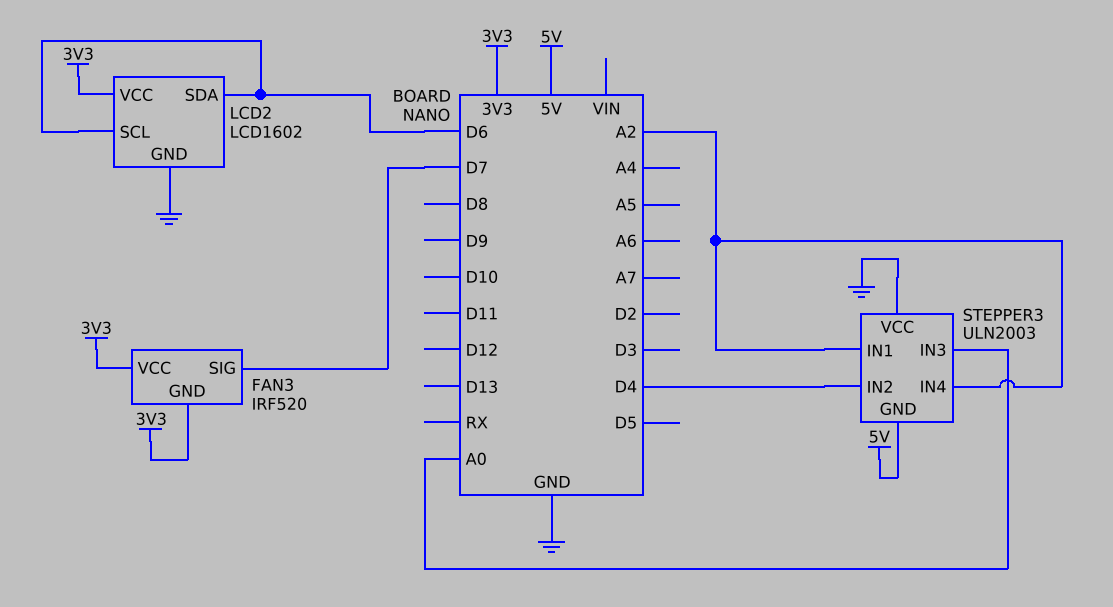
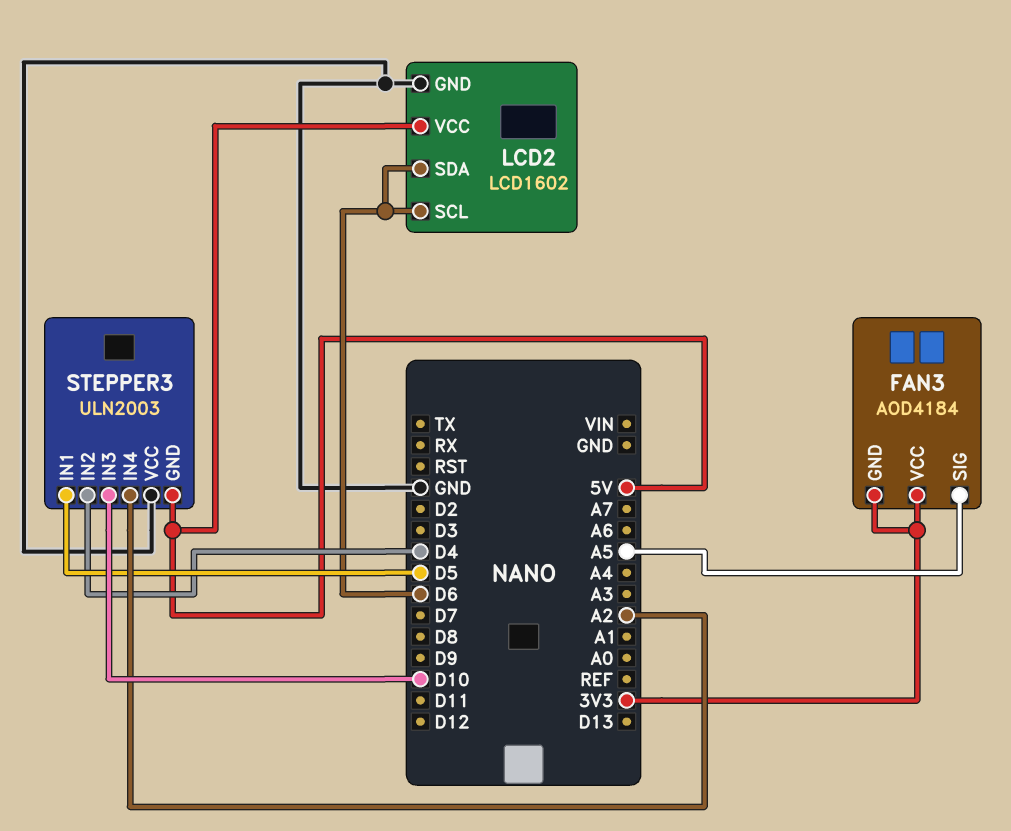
FAN3: IRF520 -> AOD4184
FAN3 pin SIG: D7 -> A5
LCD2 pin VCC: 3V3 -> 5V
STEPPER3 pin IN1: A2 -> D5
STEPPER3 pin IN3: A0 -> D10

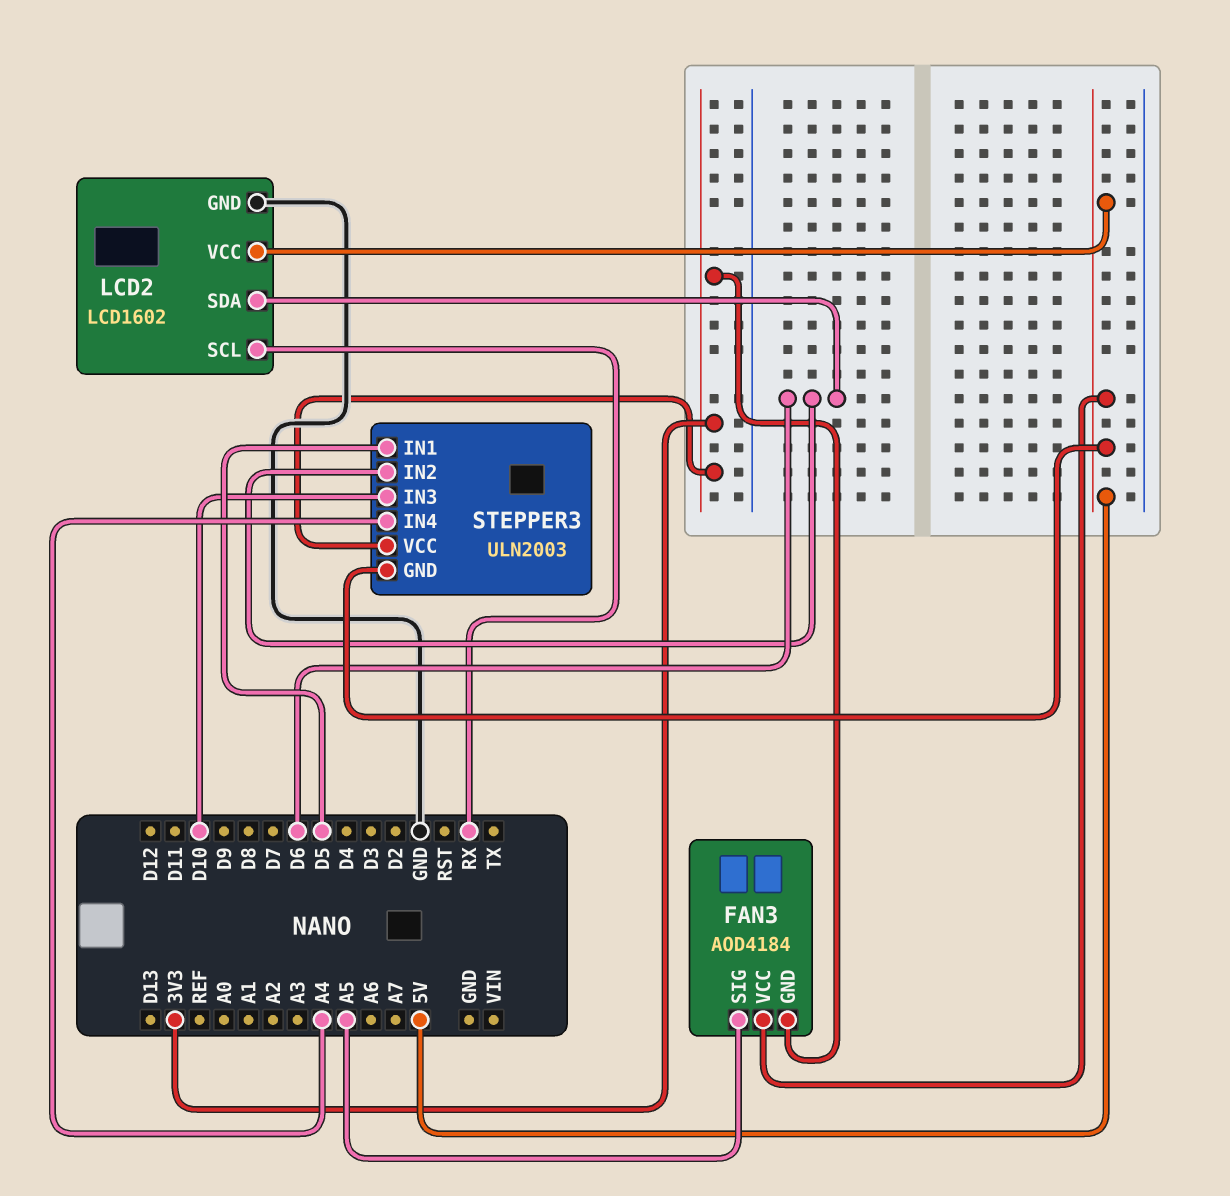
FAN3 pin VCC: 3V3 -> 5V
LCD2 pin SCL: D6 -> RX
STEPPER3 pin IN2: D4 -> D6
STEPPER3 pin IN4: A2 -> A4
STEPPER3 pin VCC: GND -> 3V3

